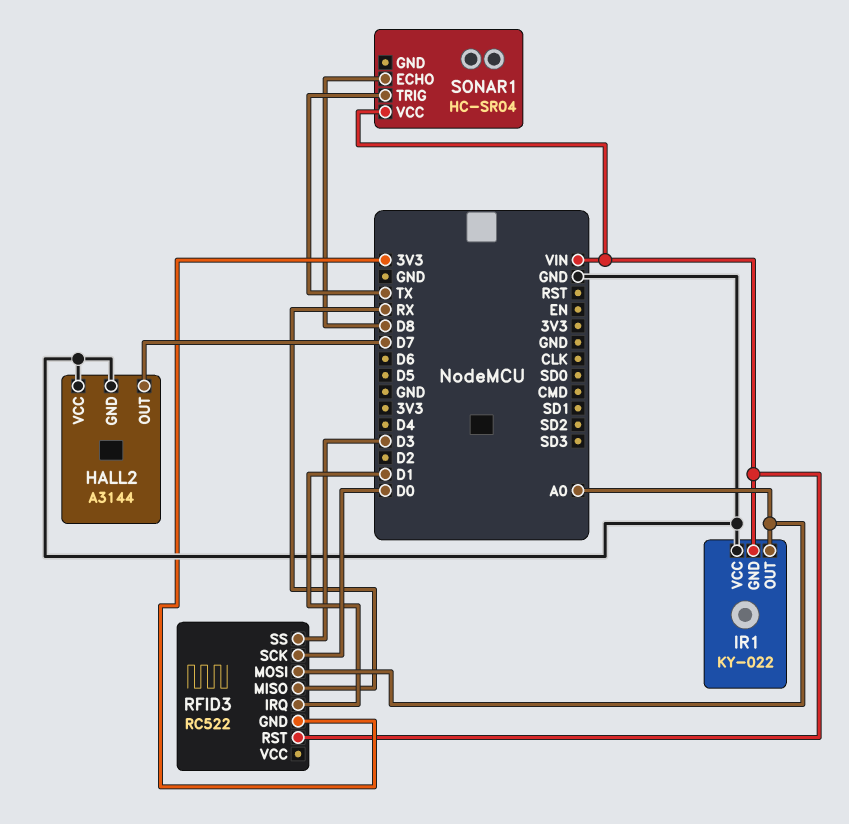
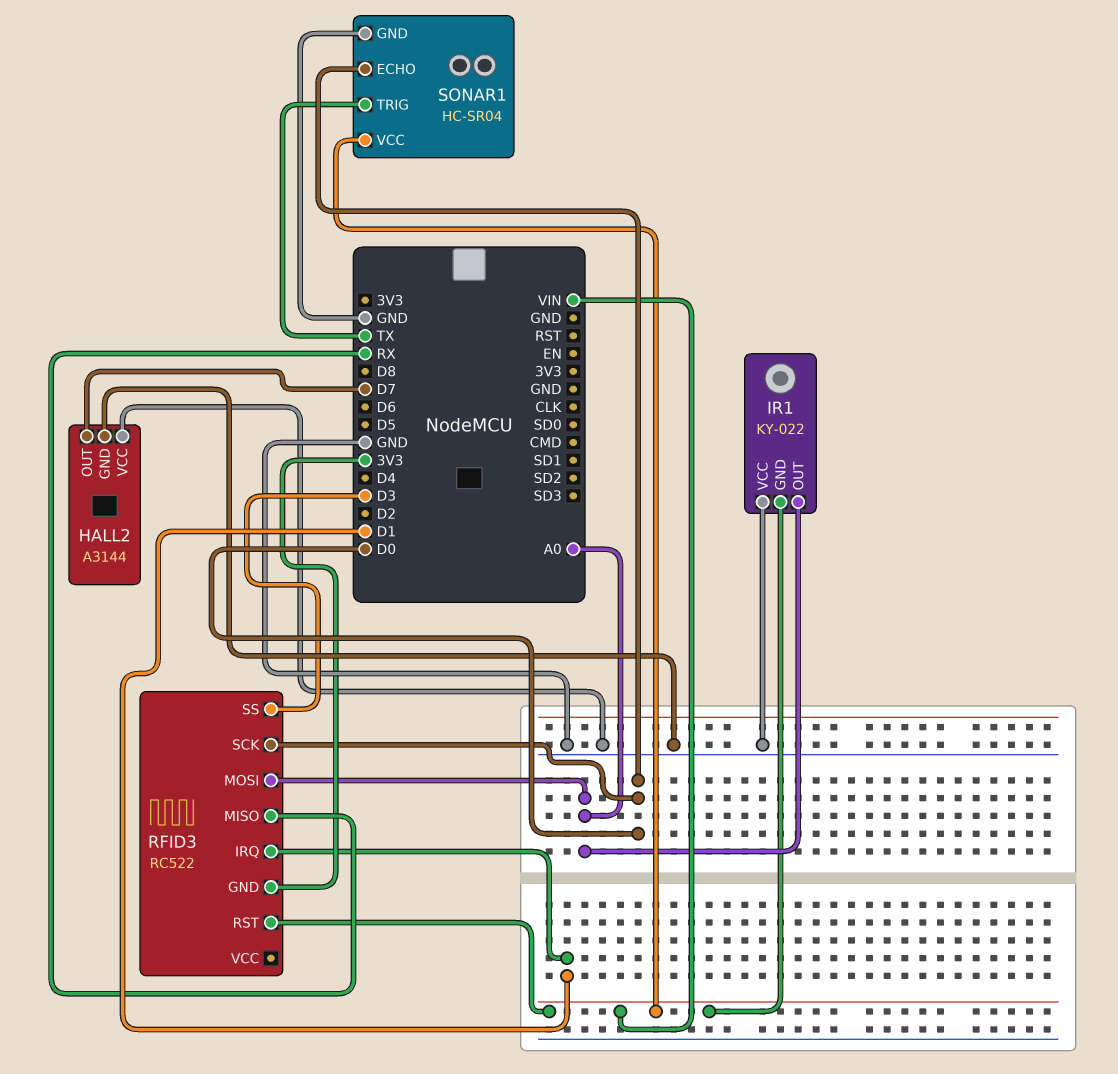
SONAR1 pin ECHO: D8 -> D0
SONAR1 pin GND: none -> GND

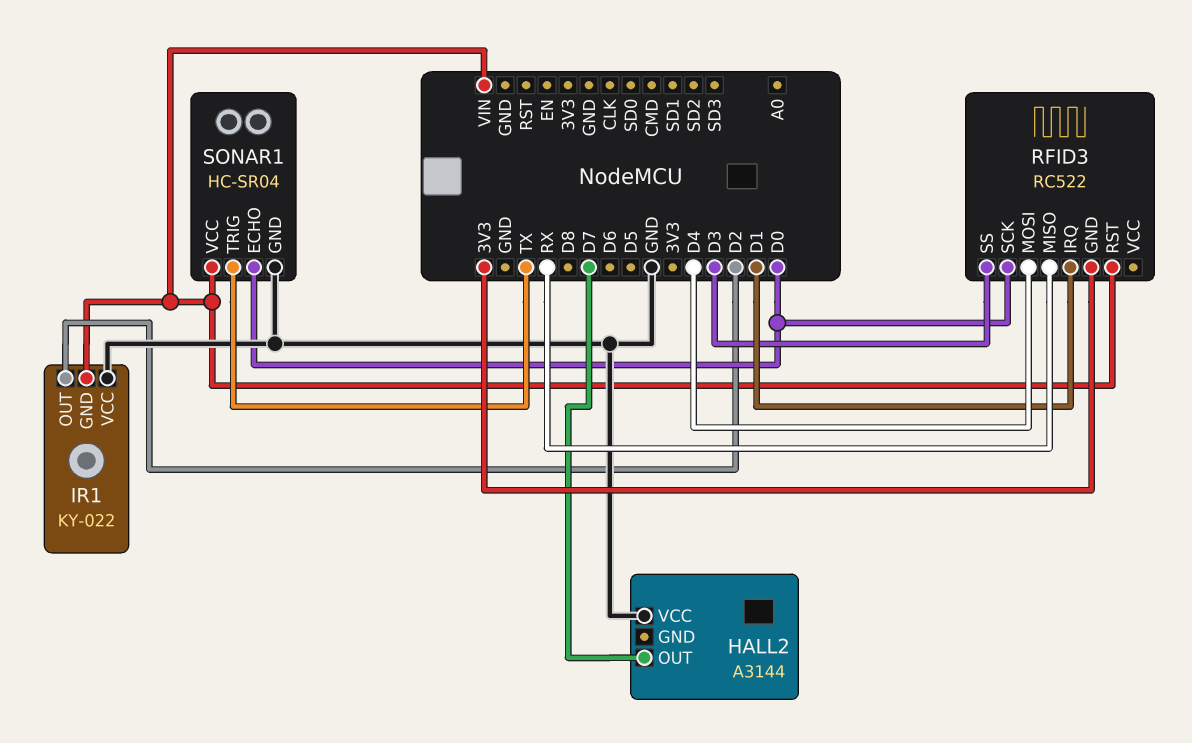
HALL2 pin GND: GND -> none
IR1 pin OUT: A0 -> D2
RFID3 pin MOSI: A0 -> D4

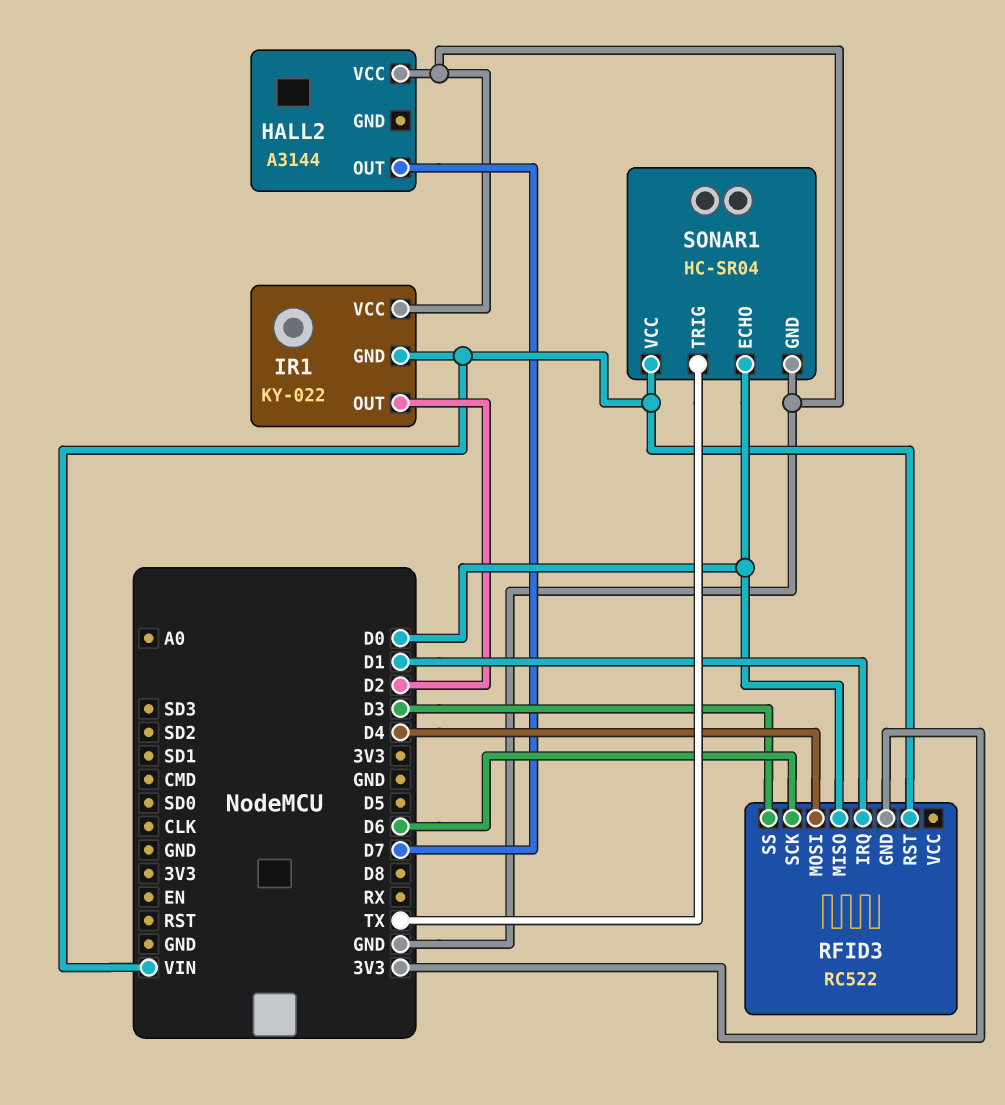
RFID3 pin MISO: RX -> D0
RFID3 pin SCK: D0 -> D6

